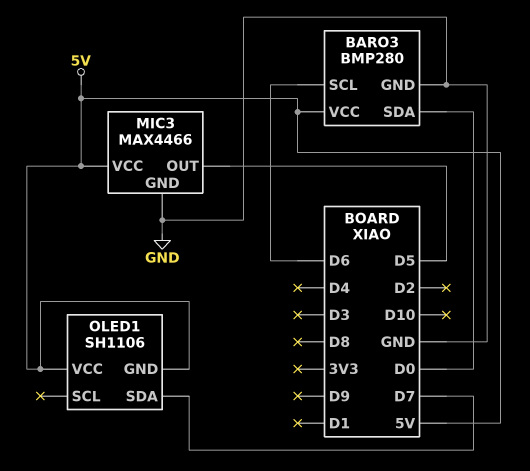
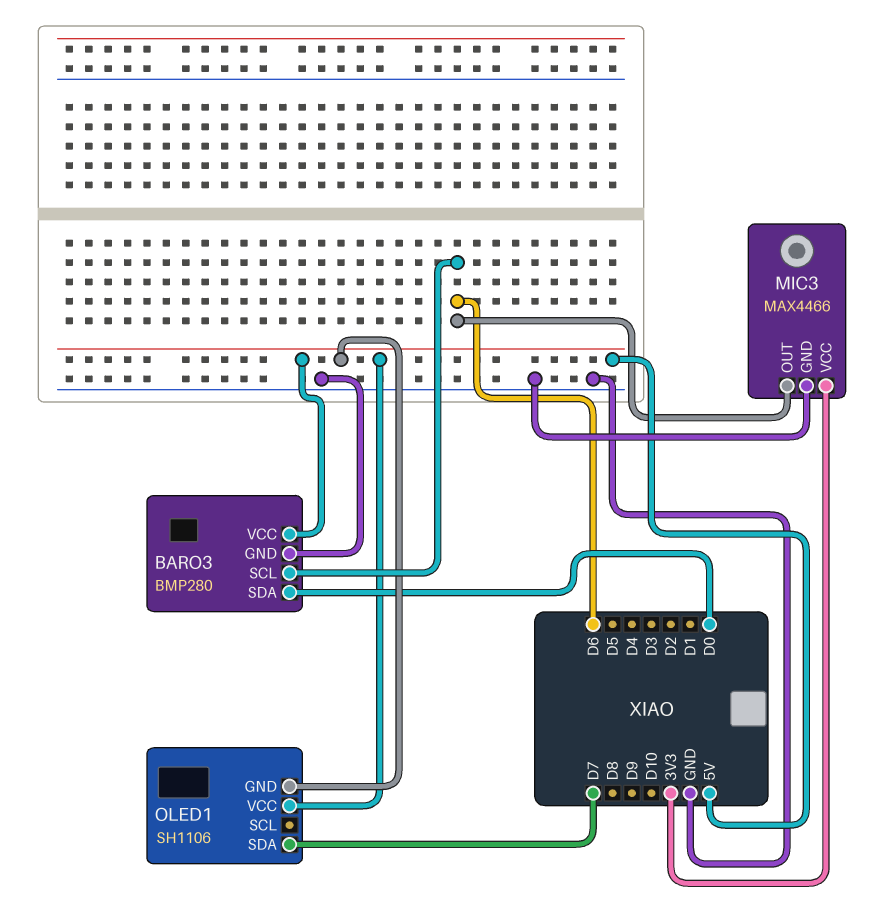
MIC3 pin OUT: D5 -> D6
MIC3 pin VCC: 5V -> 3V3

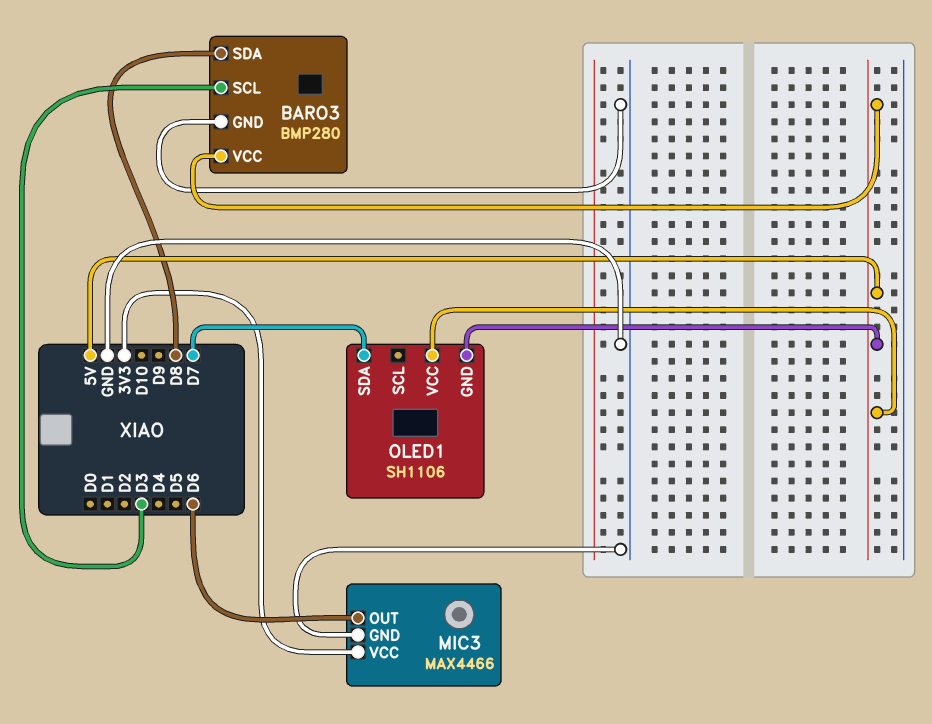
BARO3 pin SCL: D6 -> D3
BARO3 pin SDA: D0 -> D8

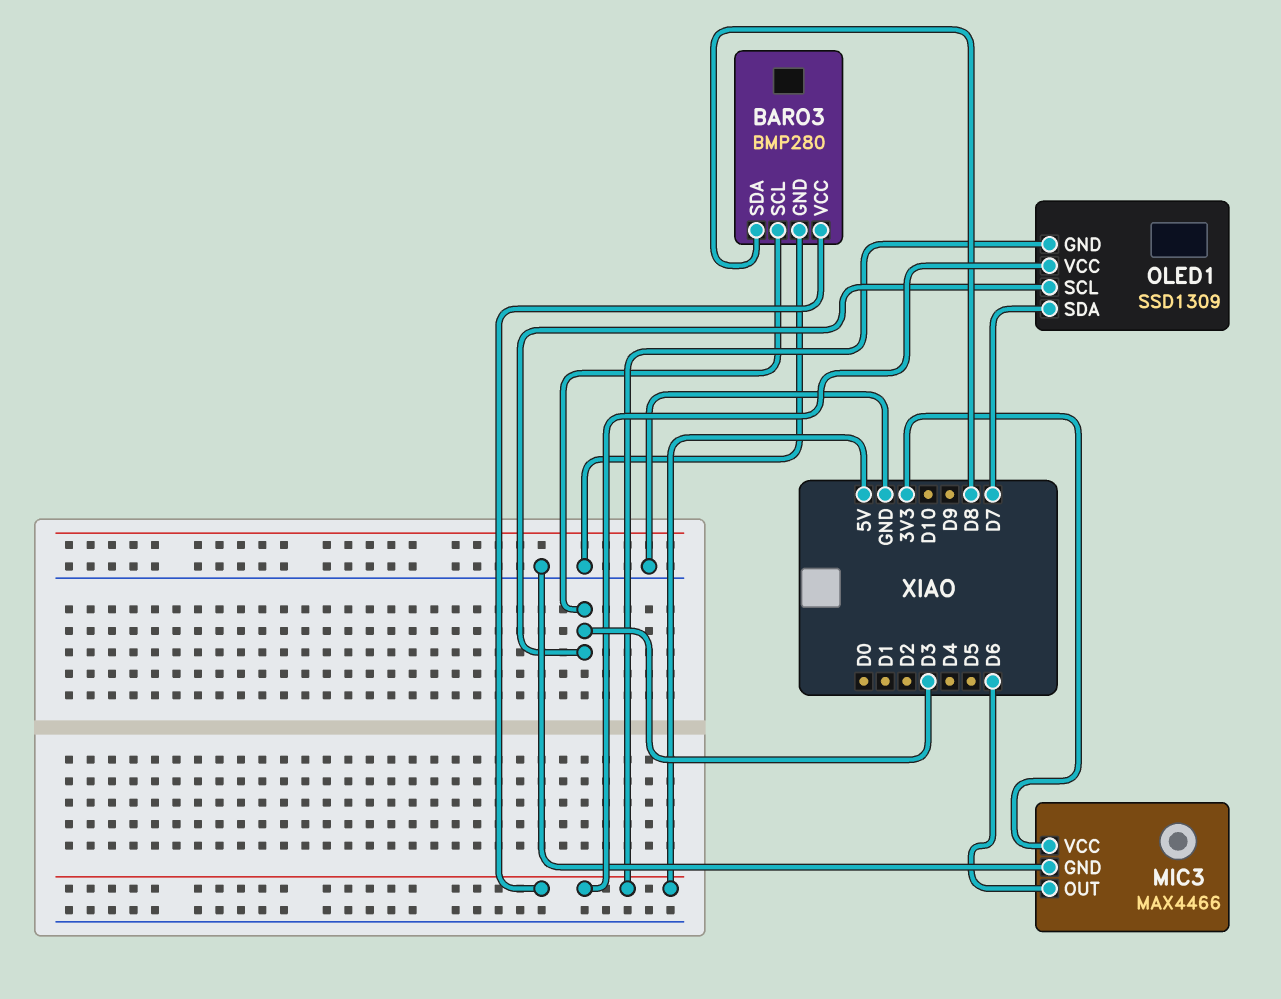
OLED1: SH1106 -> SSD1309
OLED1 pin SCL: none -> D3

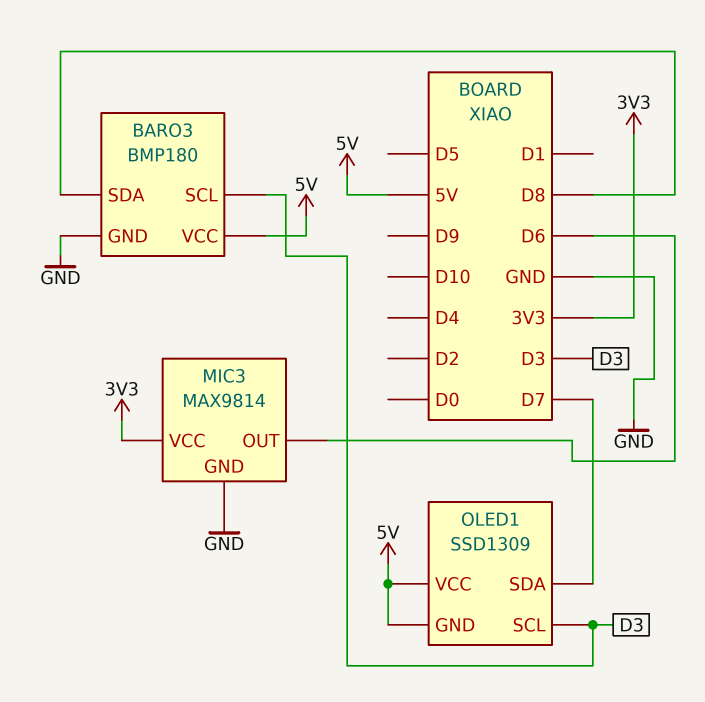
BARO3: BMP280 -> BMP180
MIC3: MAX4466 -> MAX9814

